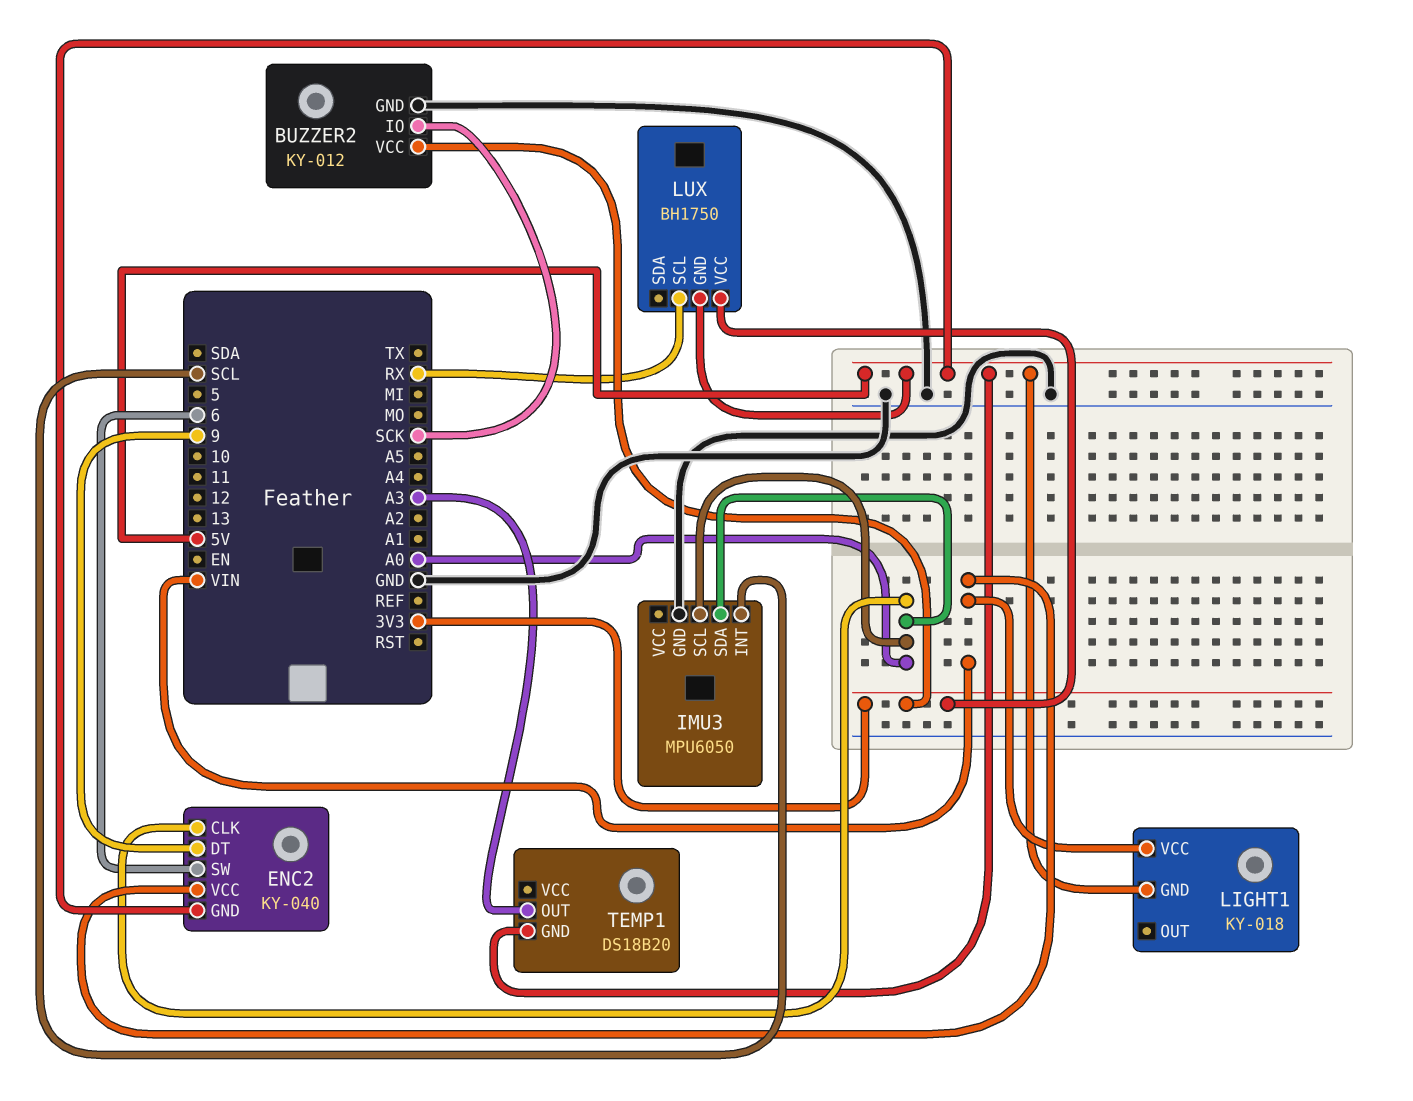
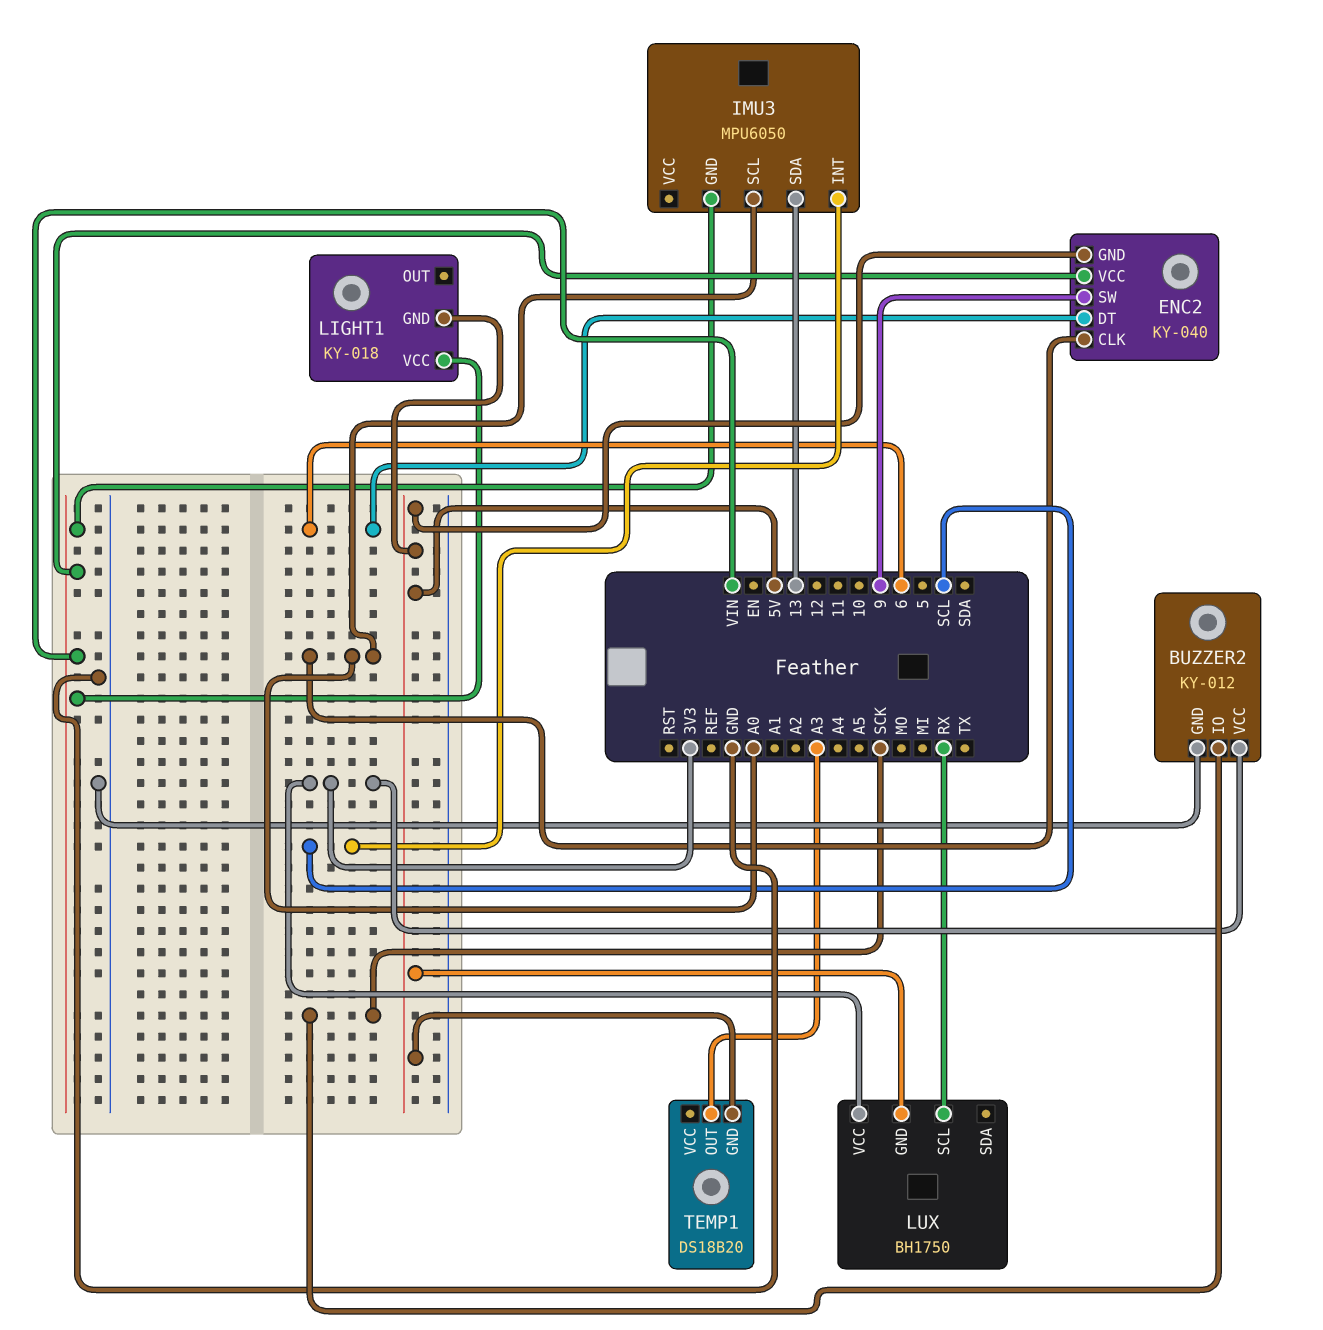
ENC2 pin DT: 9 -> 6
ENC2 pin SW: 6 -> 9
IMU3 pin GND: GND -> VIN
IMU3 pin SDA: A0 -> 13

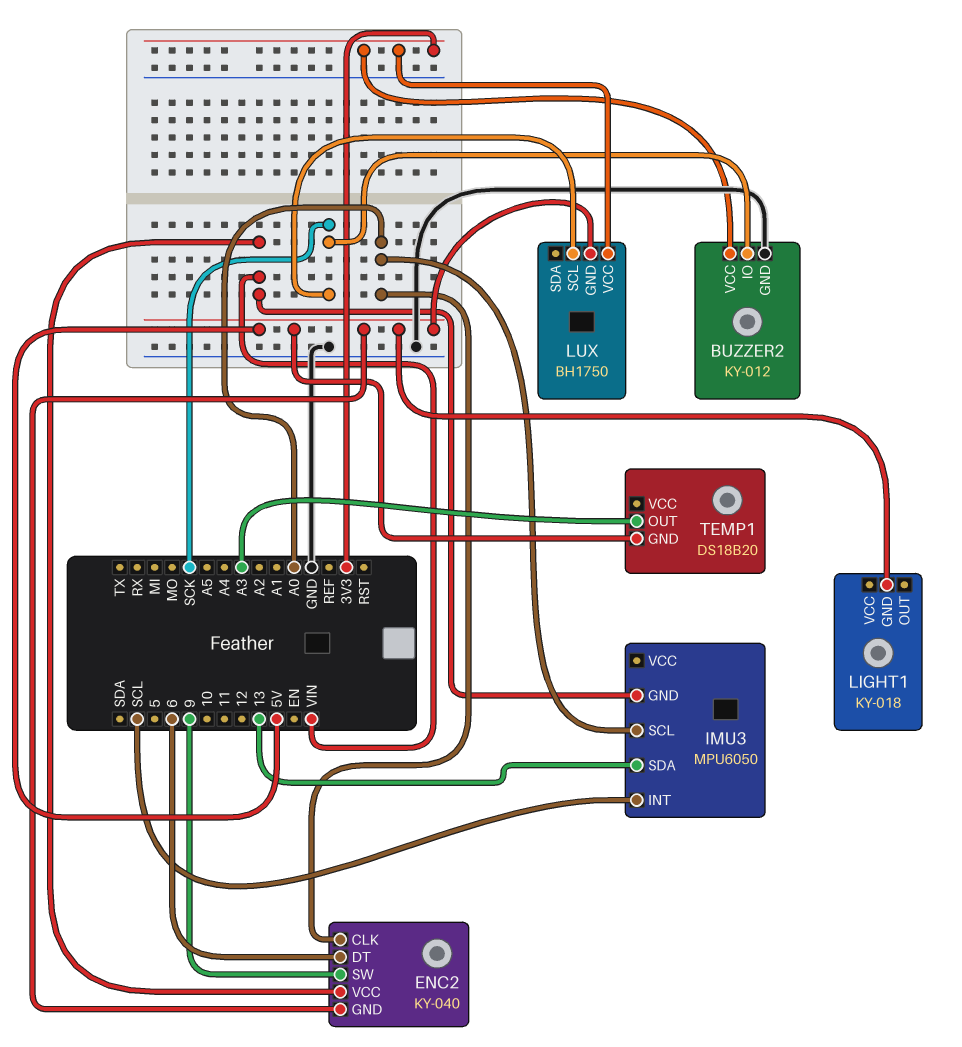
LIGHT1 pin VCC: VIN -> none
LUX pin SCL: RX -> SCK

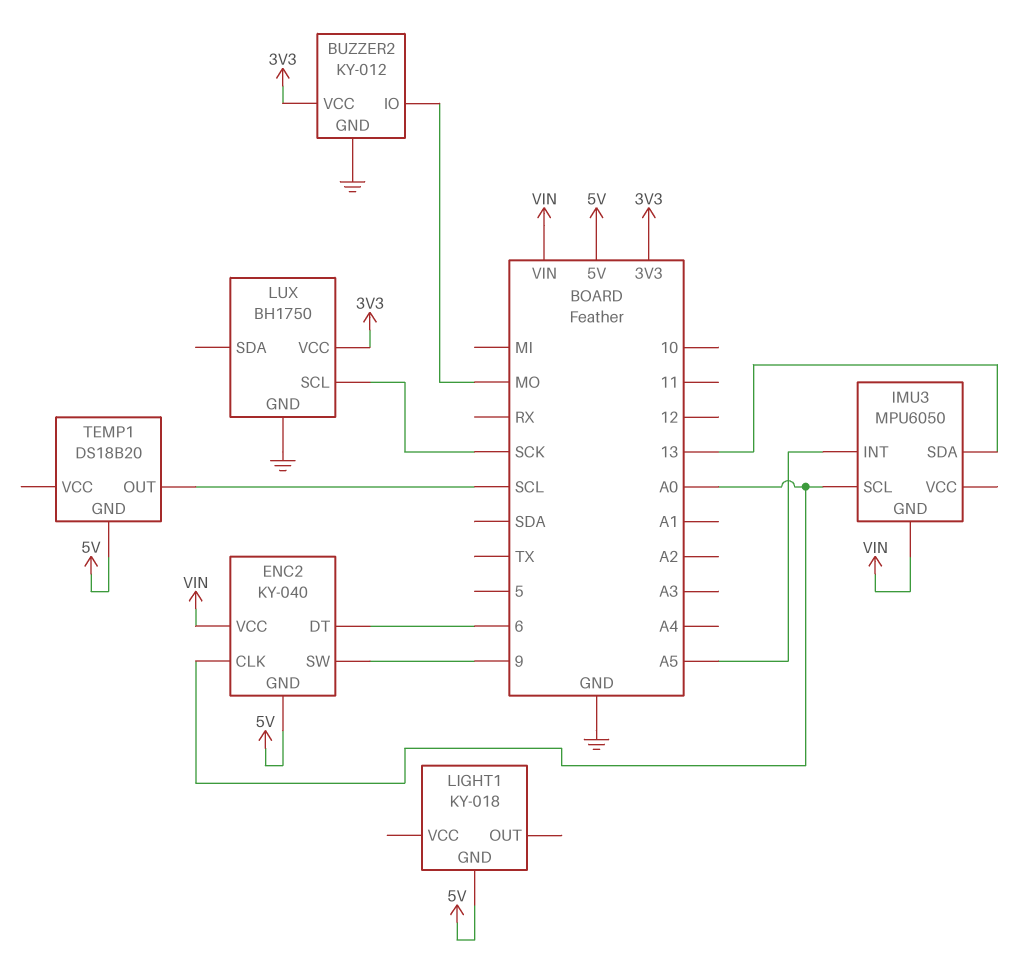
BUZZER2 pin IO: SCK -> MO
IMU3 pin INT: SCL -> A5
LUX pin GND: 5V -> GND
TEMP1 pin OUT: A3 -> SCL

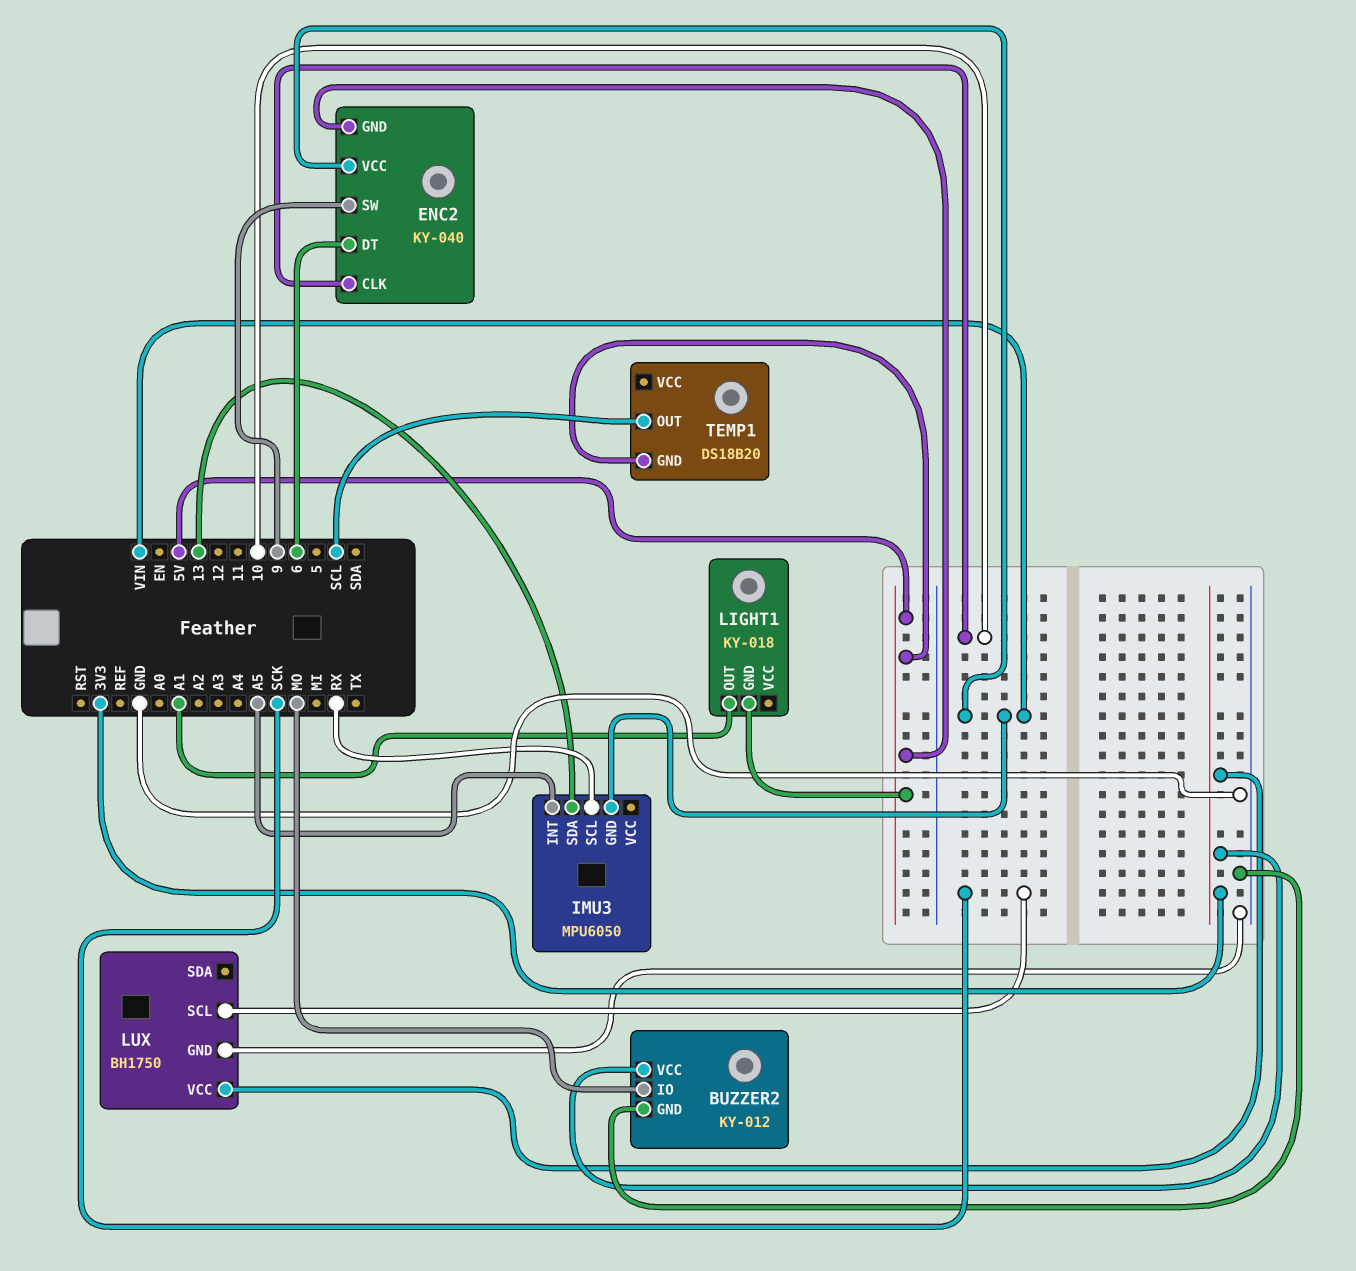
ENC2 pin CLK: A0 -> 10
IMU3 pin SCL: A0 -> RX
LIGHT1 pin OUT: none -> A1

